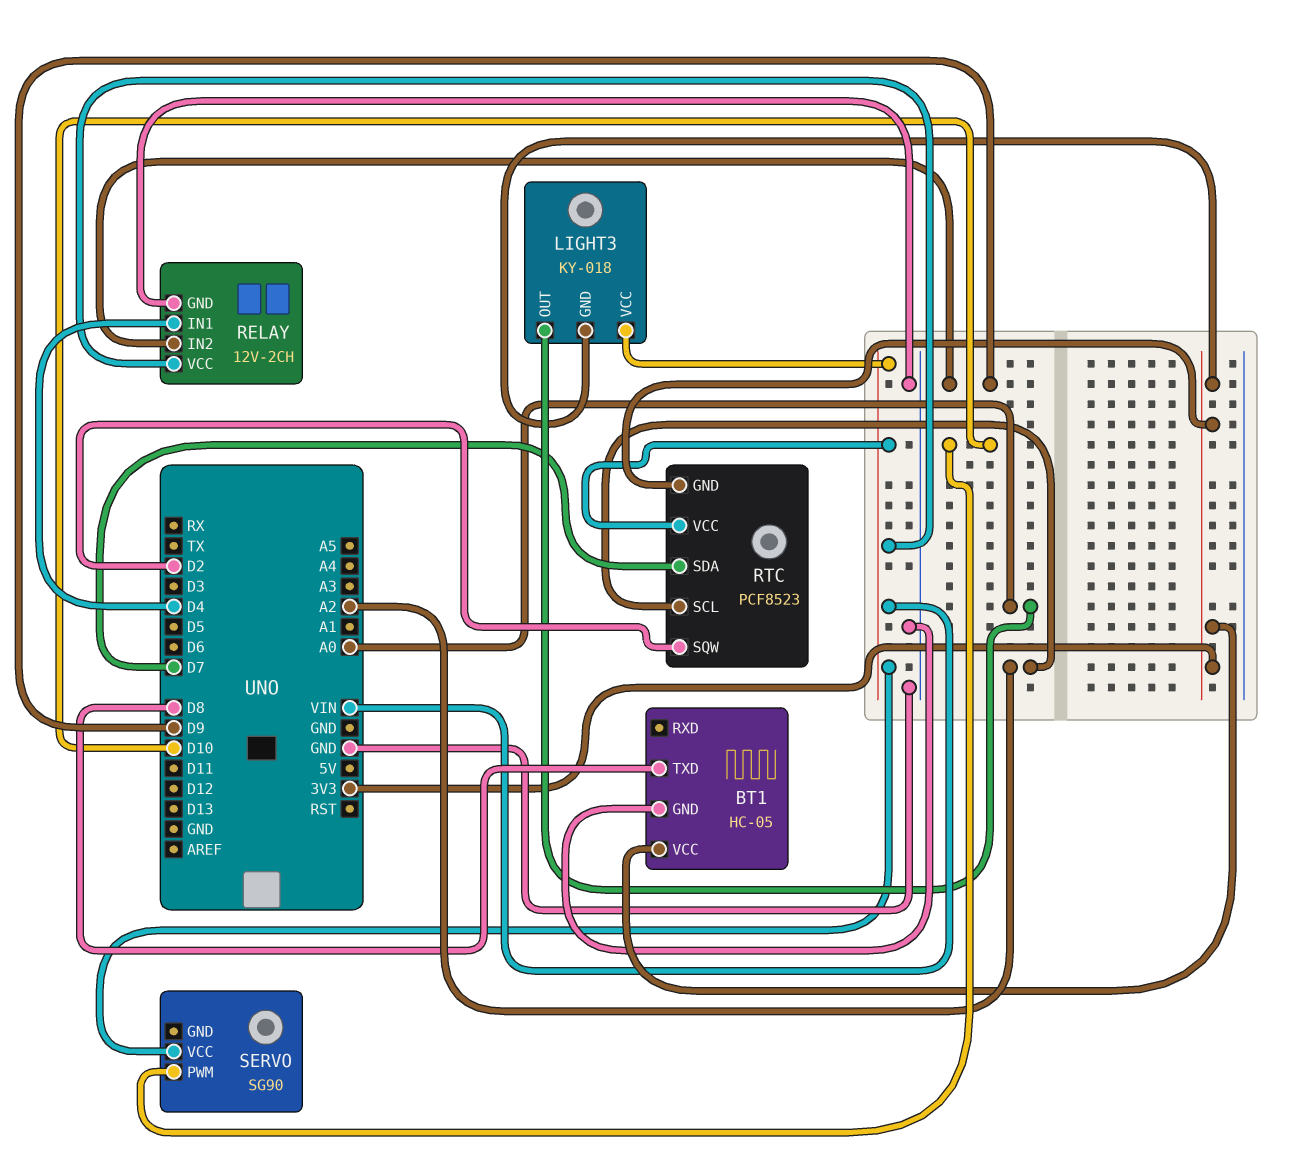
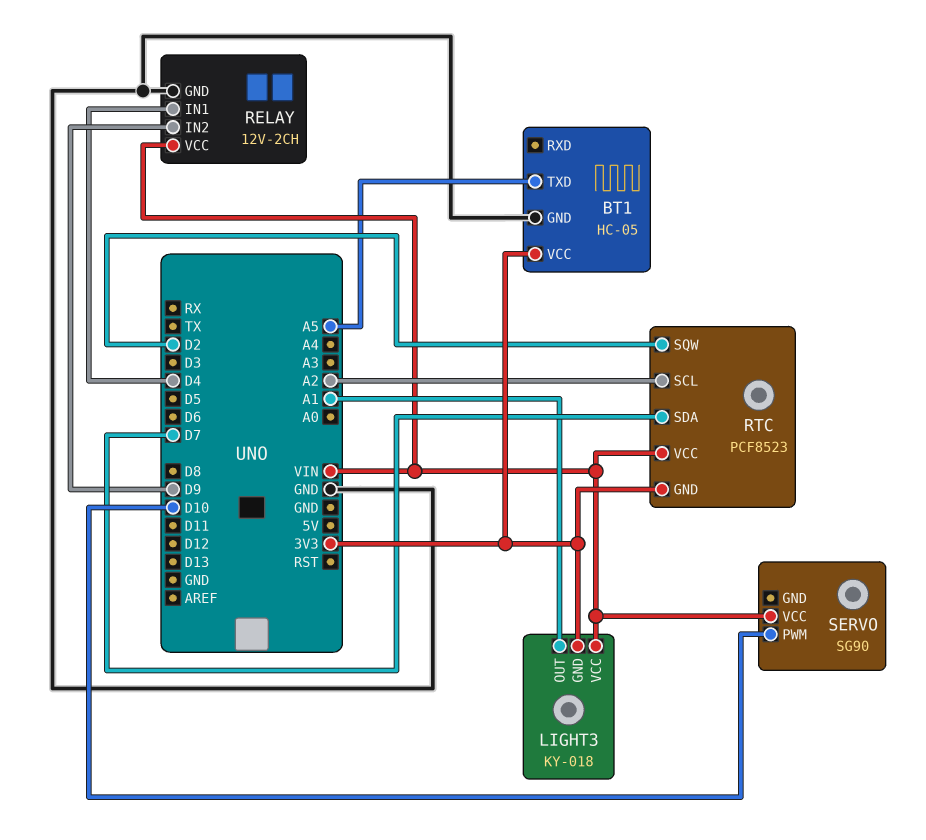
BT1 pin TXD: D8 -> A5
LIGHT3 pin OUT: A0 -> A1

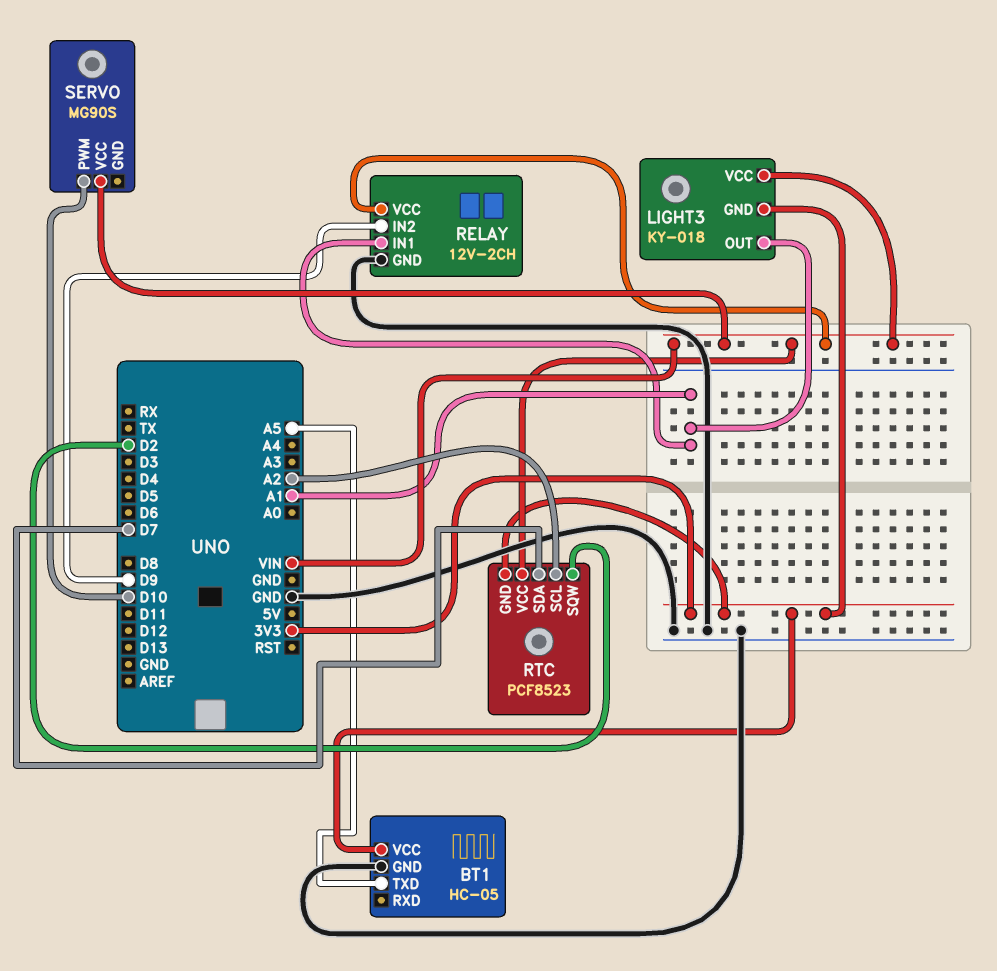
RELAY pin IN1: D4 -> A1
SERVO: SG90 -> MG90S

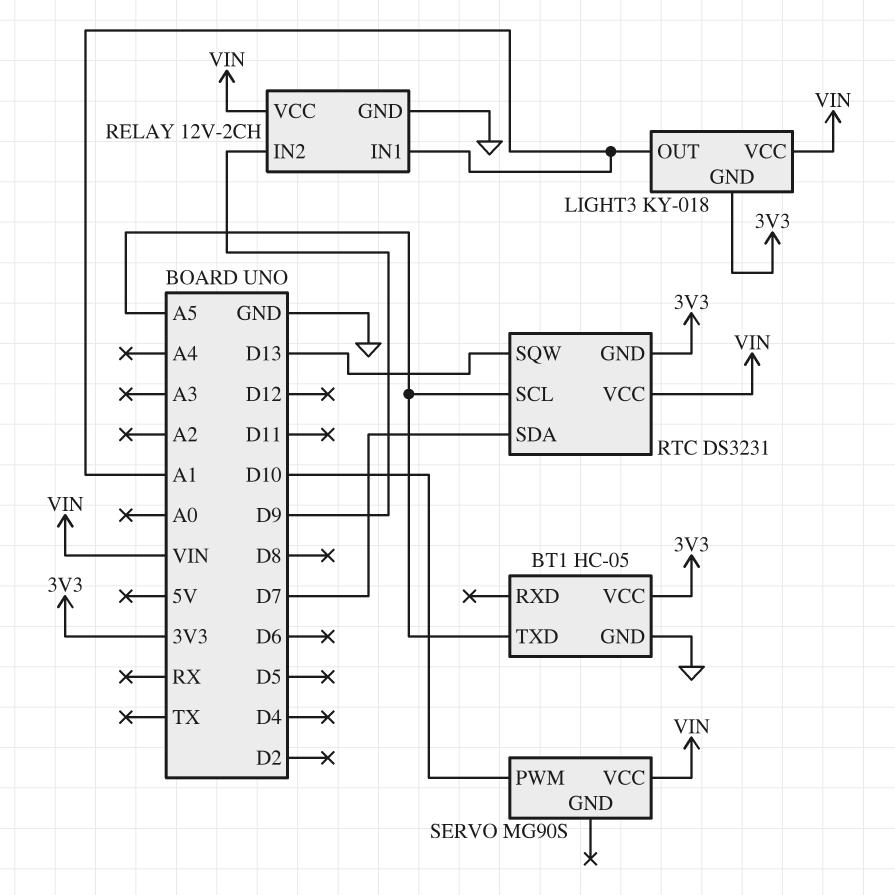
RTC: PCF8523 -> DS3231
RTC pin SCL: A2 -> A5
RTC pin SQW: D2 -> D13

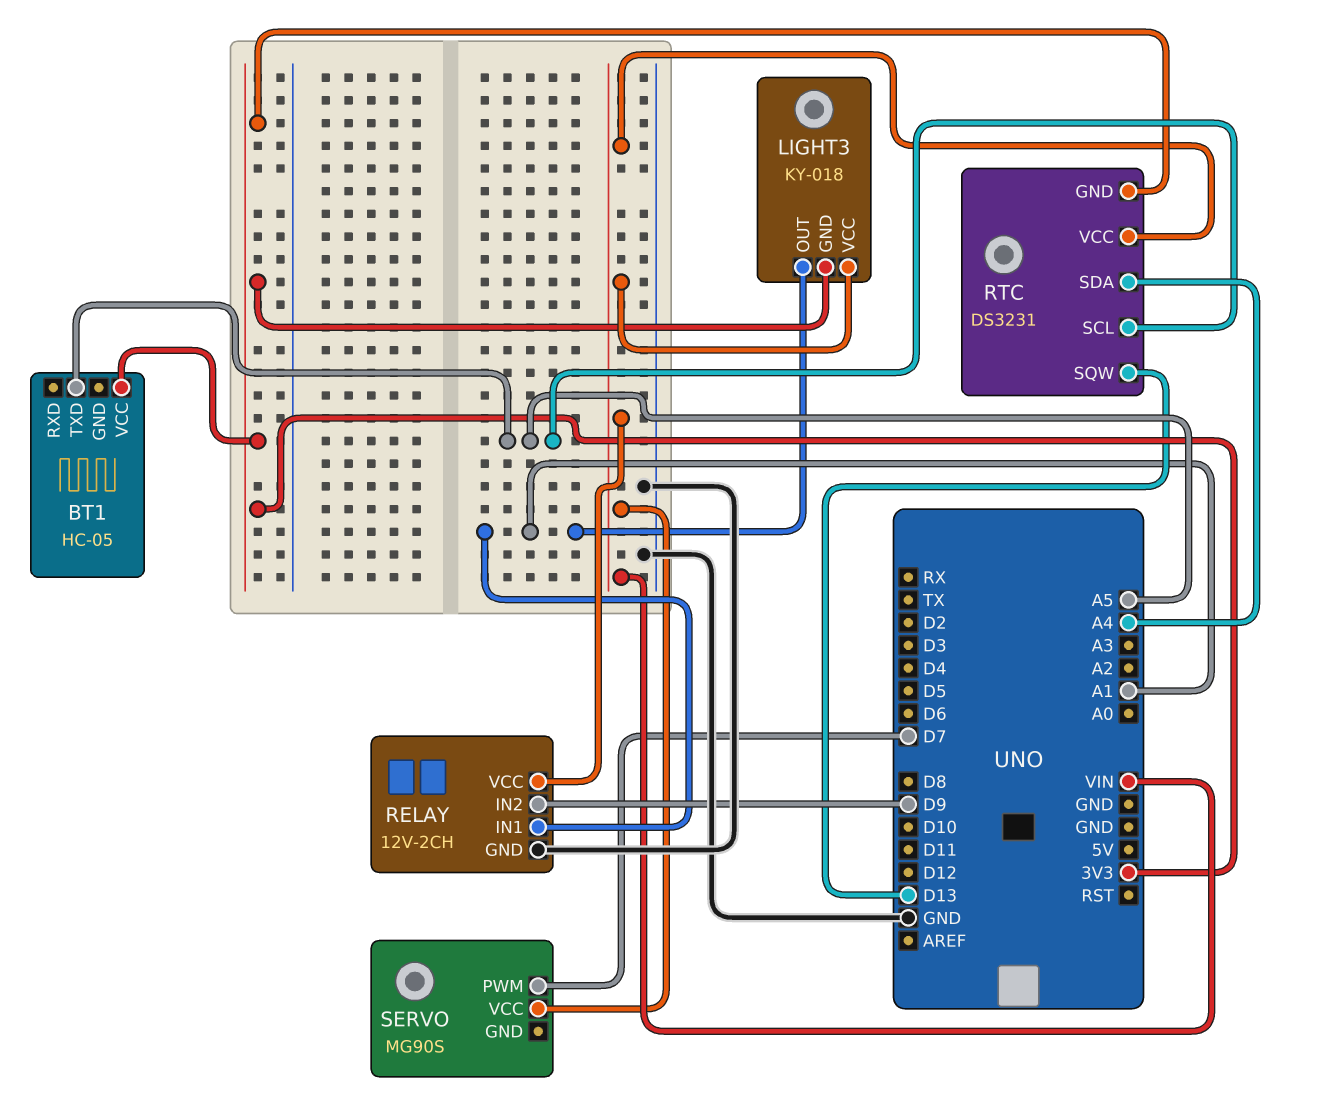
BT1 pin GND: GND -> none
RTC pin SDA: D7 -> A4
SERVO pin PWM: D10 -> D7

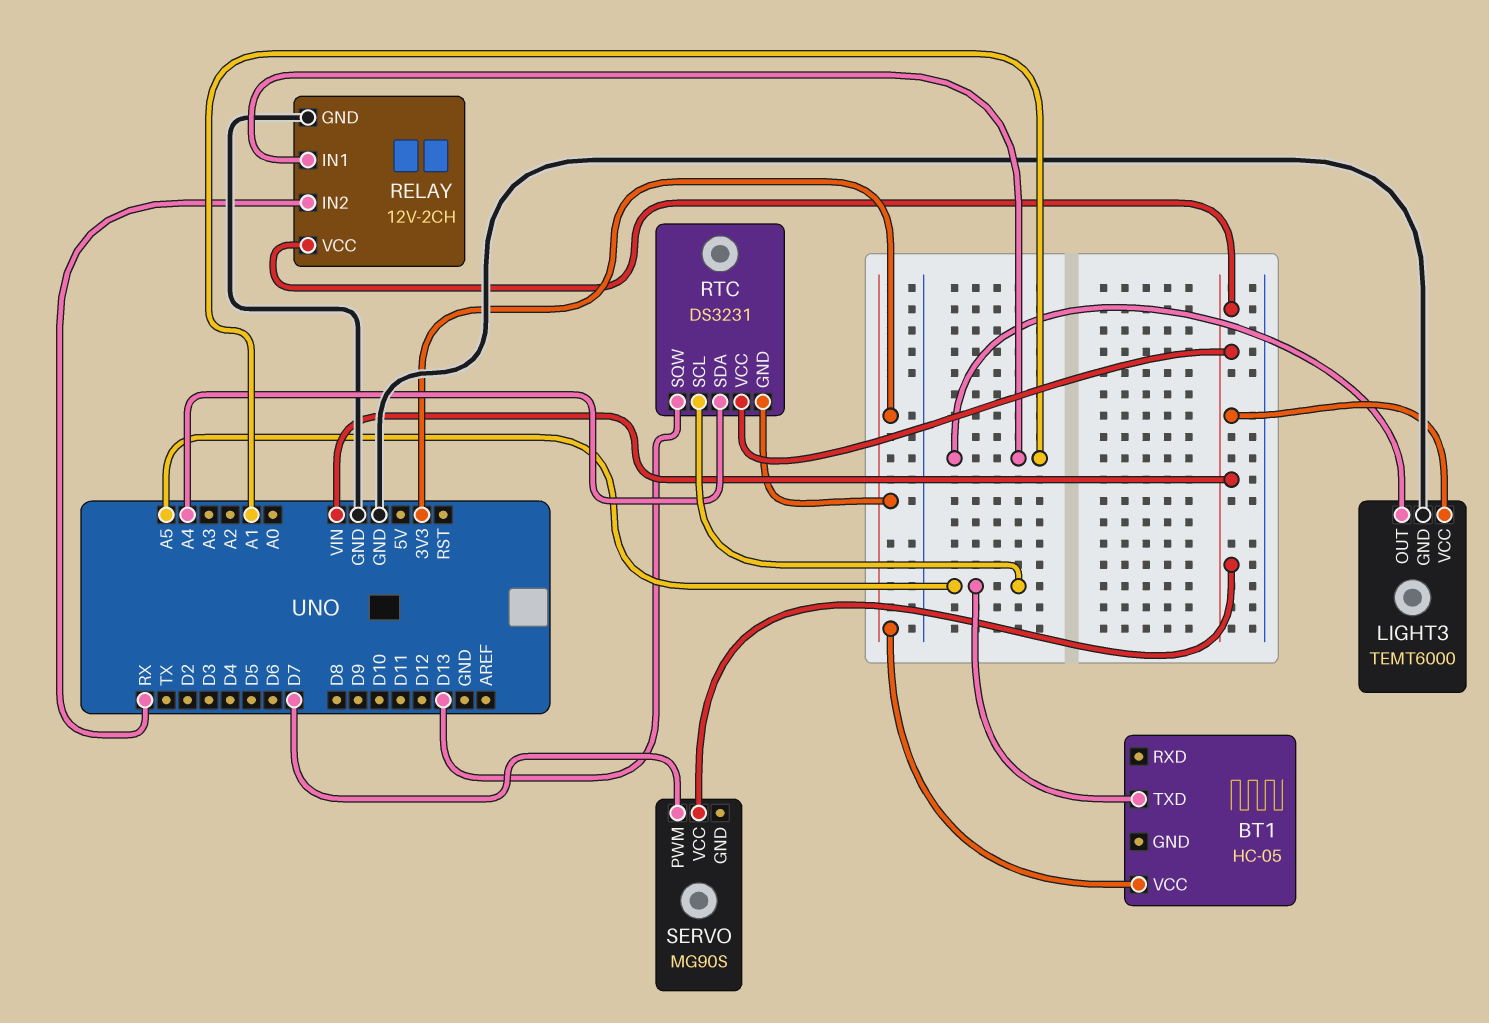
LIGHT3: KY-018 -> TEMT6000
LIGHT3 pin GND: 3V3 -> GND
RELAY pin IN2: D9 -> RX

